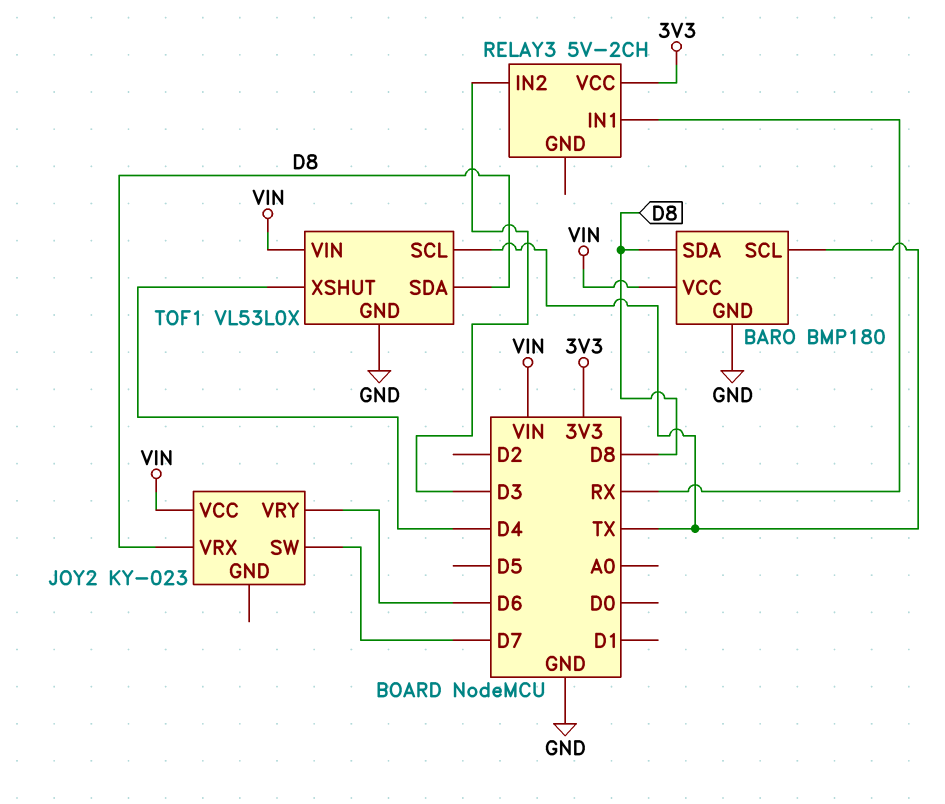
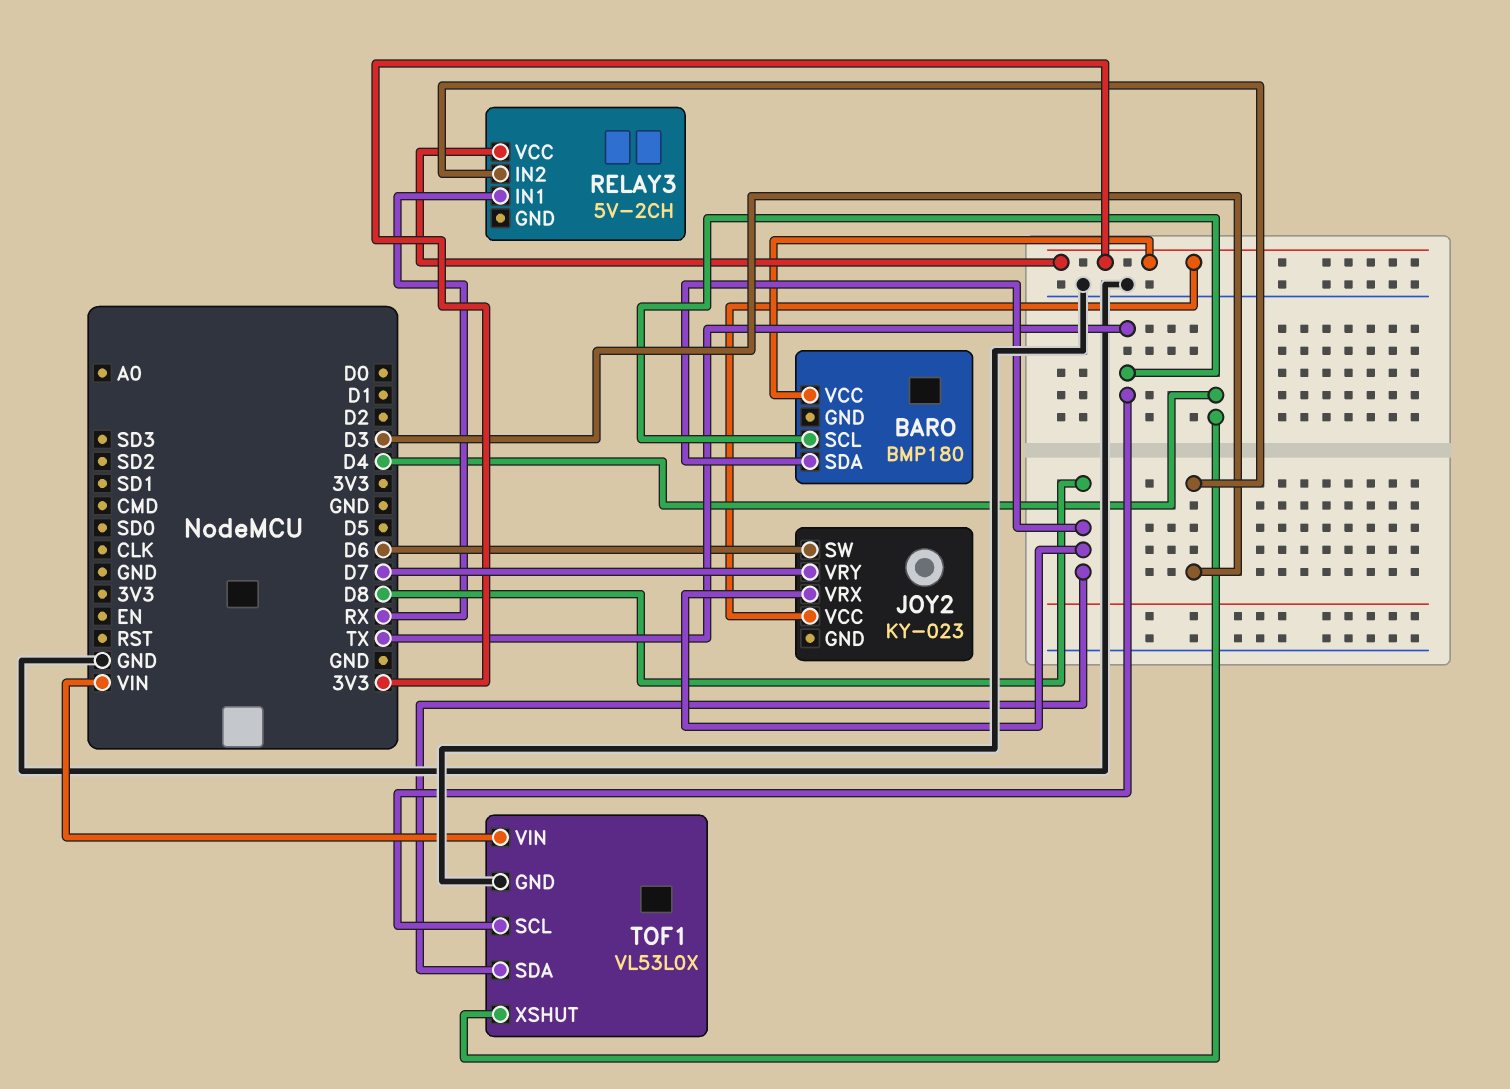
BARO pin GND: GND -> none
BARO pin VCC: VIN -> 3V3
JOY2 pin SW: D7 -> D6
JOY2 pin VCC: VIN -> 3V3
JOY2 pin VRY: D6 -> D7

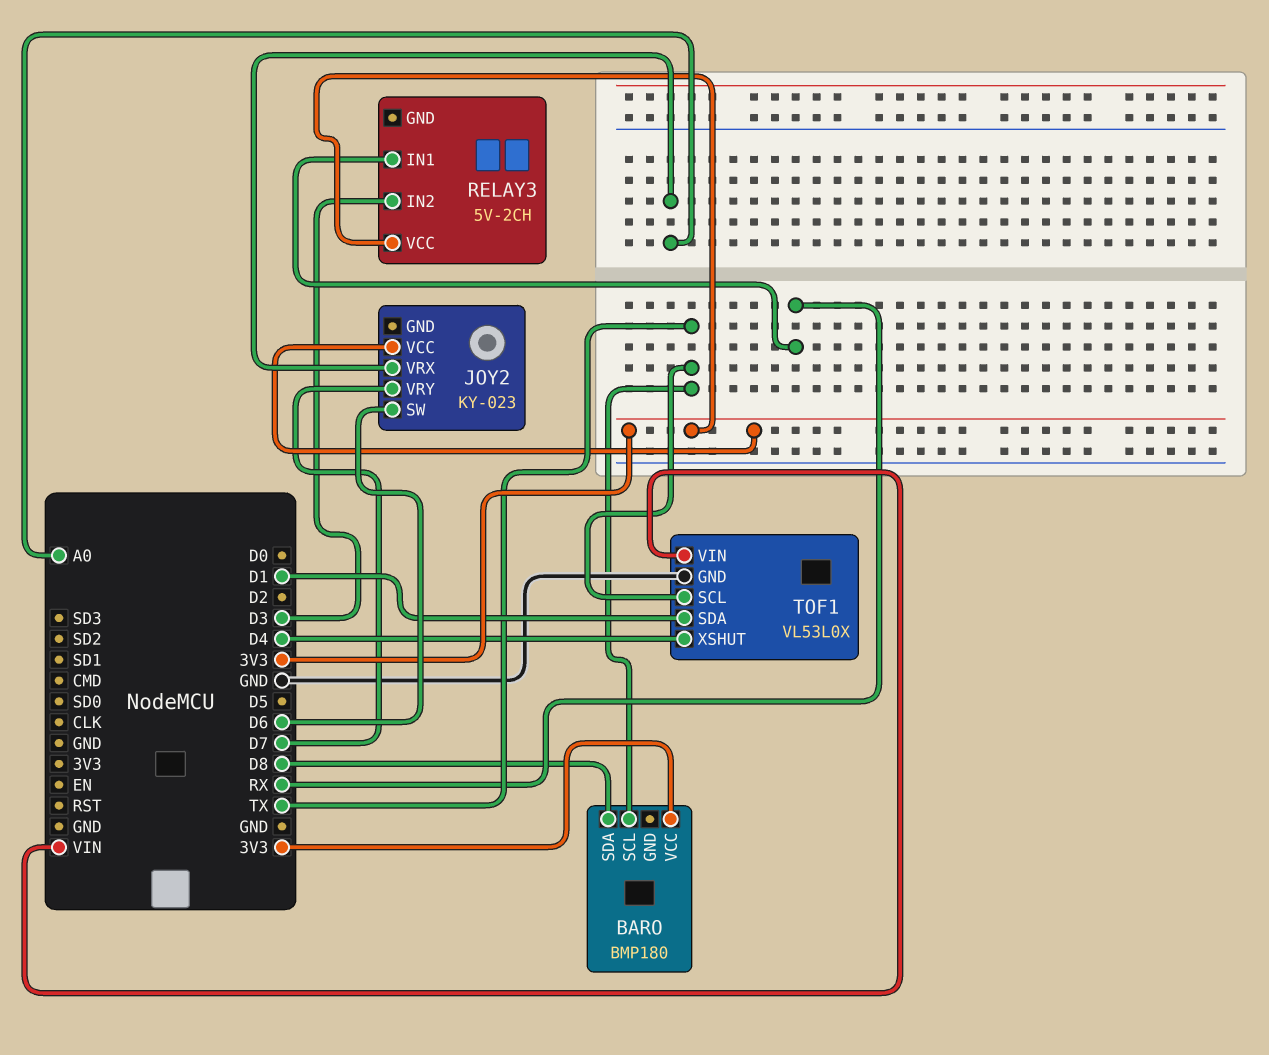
JOY2 pin VRX: D8 -> A0
TOF1 pin SDA: D8 -> D1

